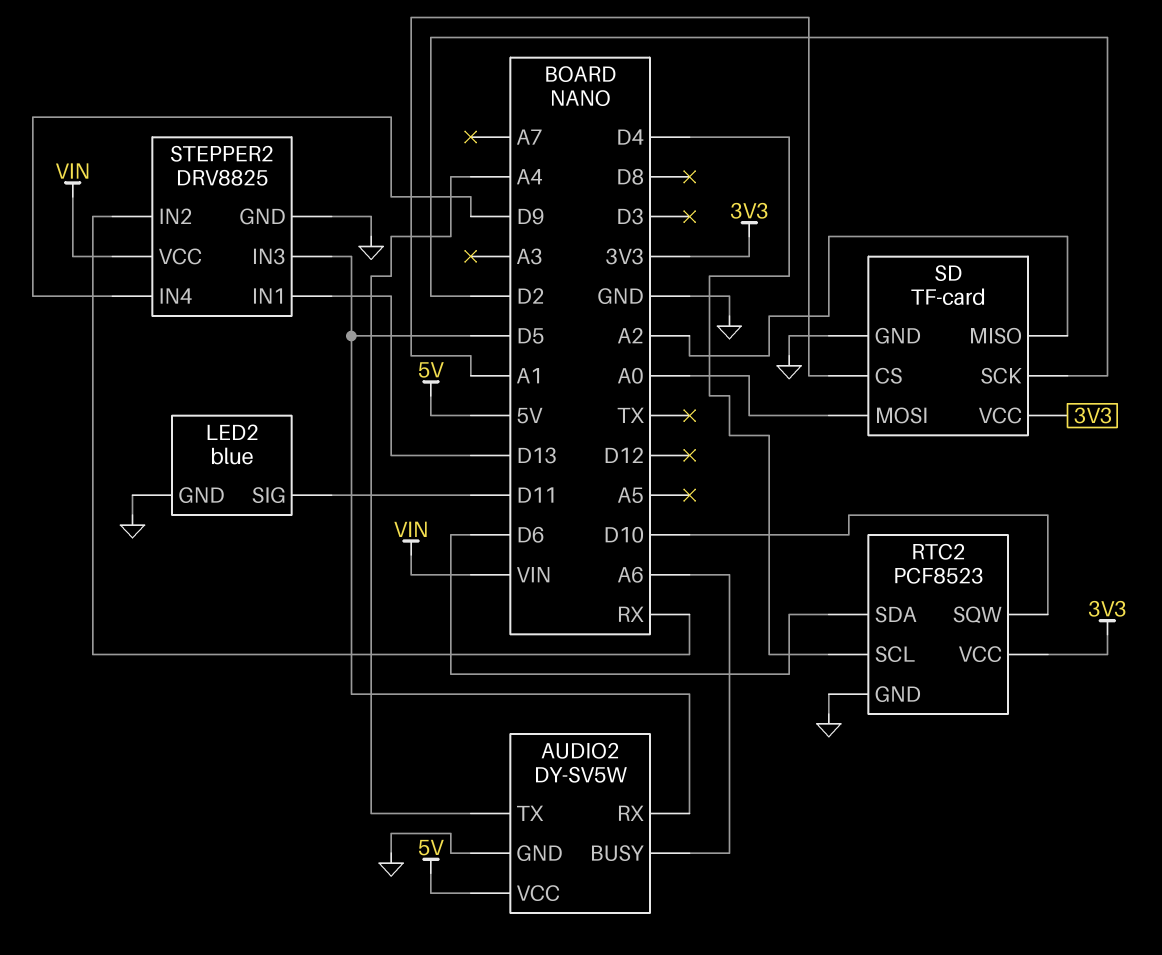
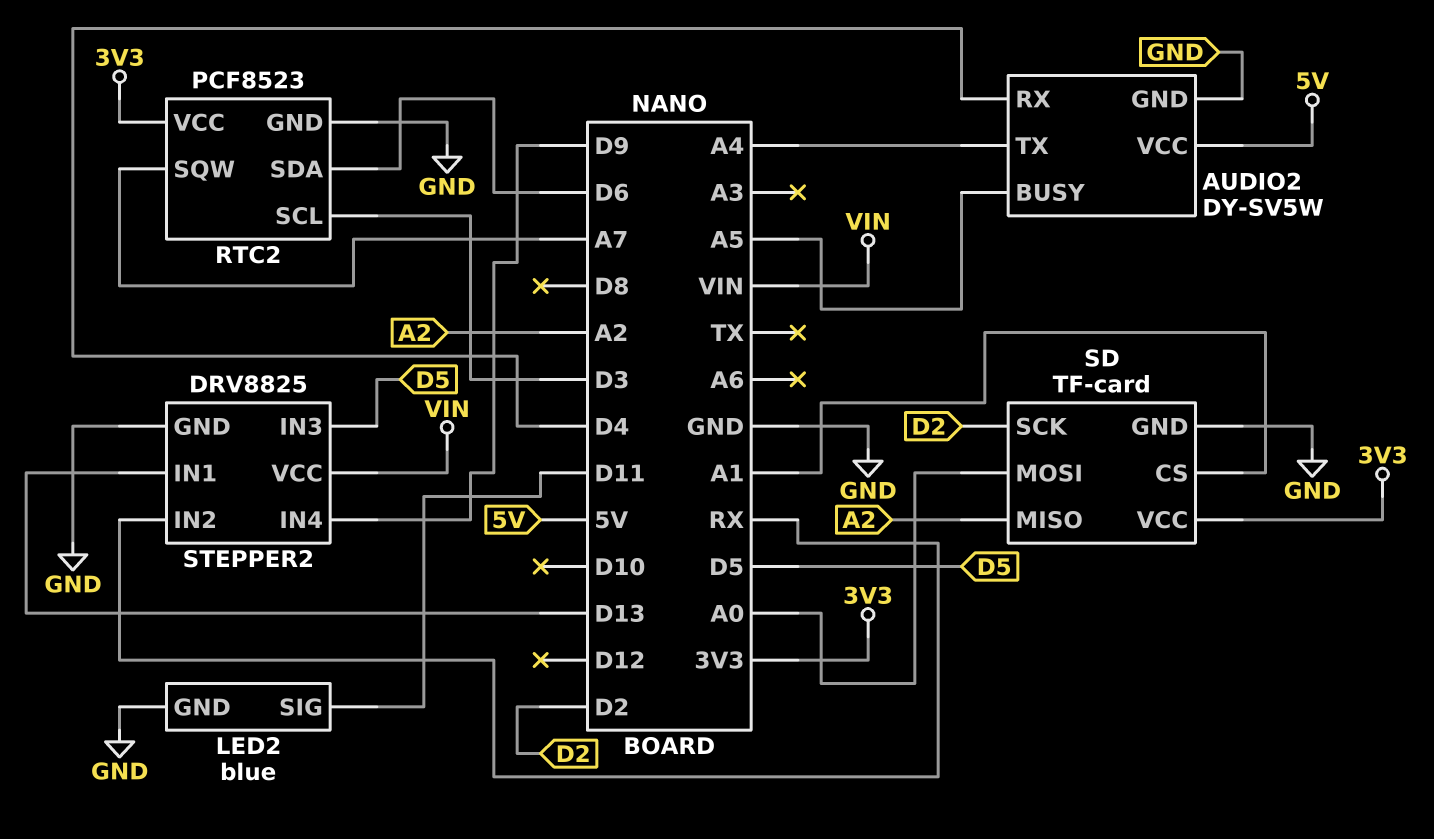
AUDIO2 pin BUSY: A6 -> A5
AUDIO2 pin RX: D5 -> D4
RTC2 pin SCL: D4 -> D3
RTC2 pin SQW: D10 -> A7

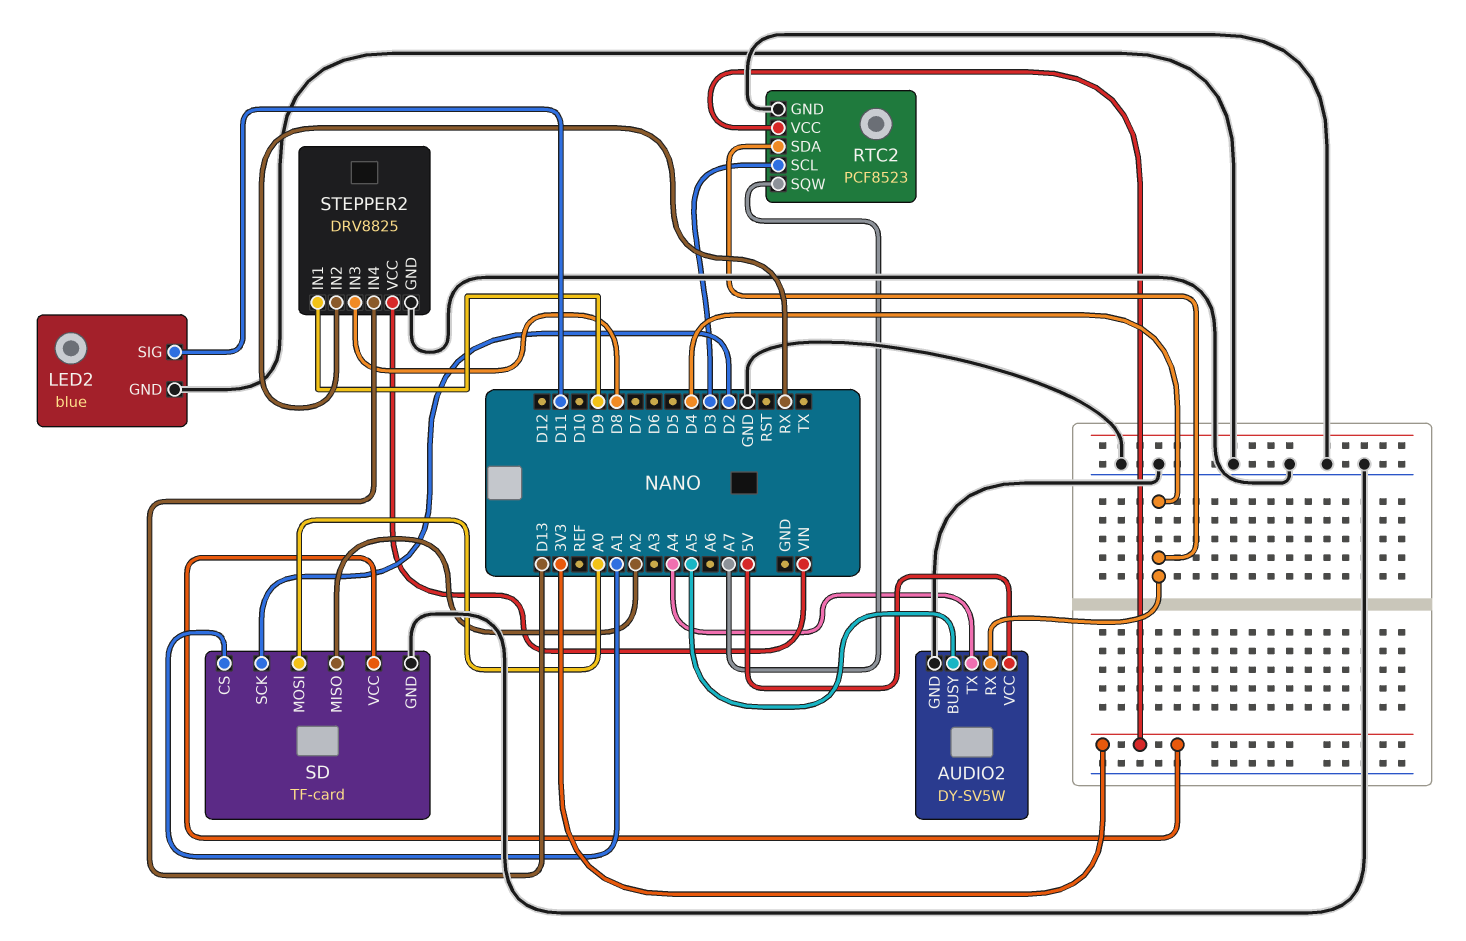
RTC2 pin SDA: D6 -> D4
STEPPER2 pin IN1: D13 -> D9
STEPPER2 pin IN3: D5 -> D8
STEPPER2 pin IN4: D9 -> D13

